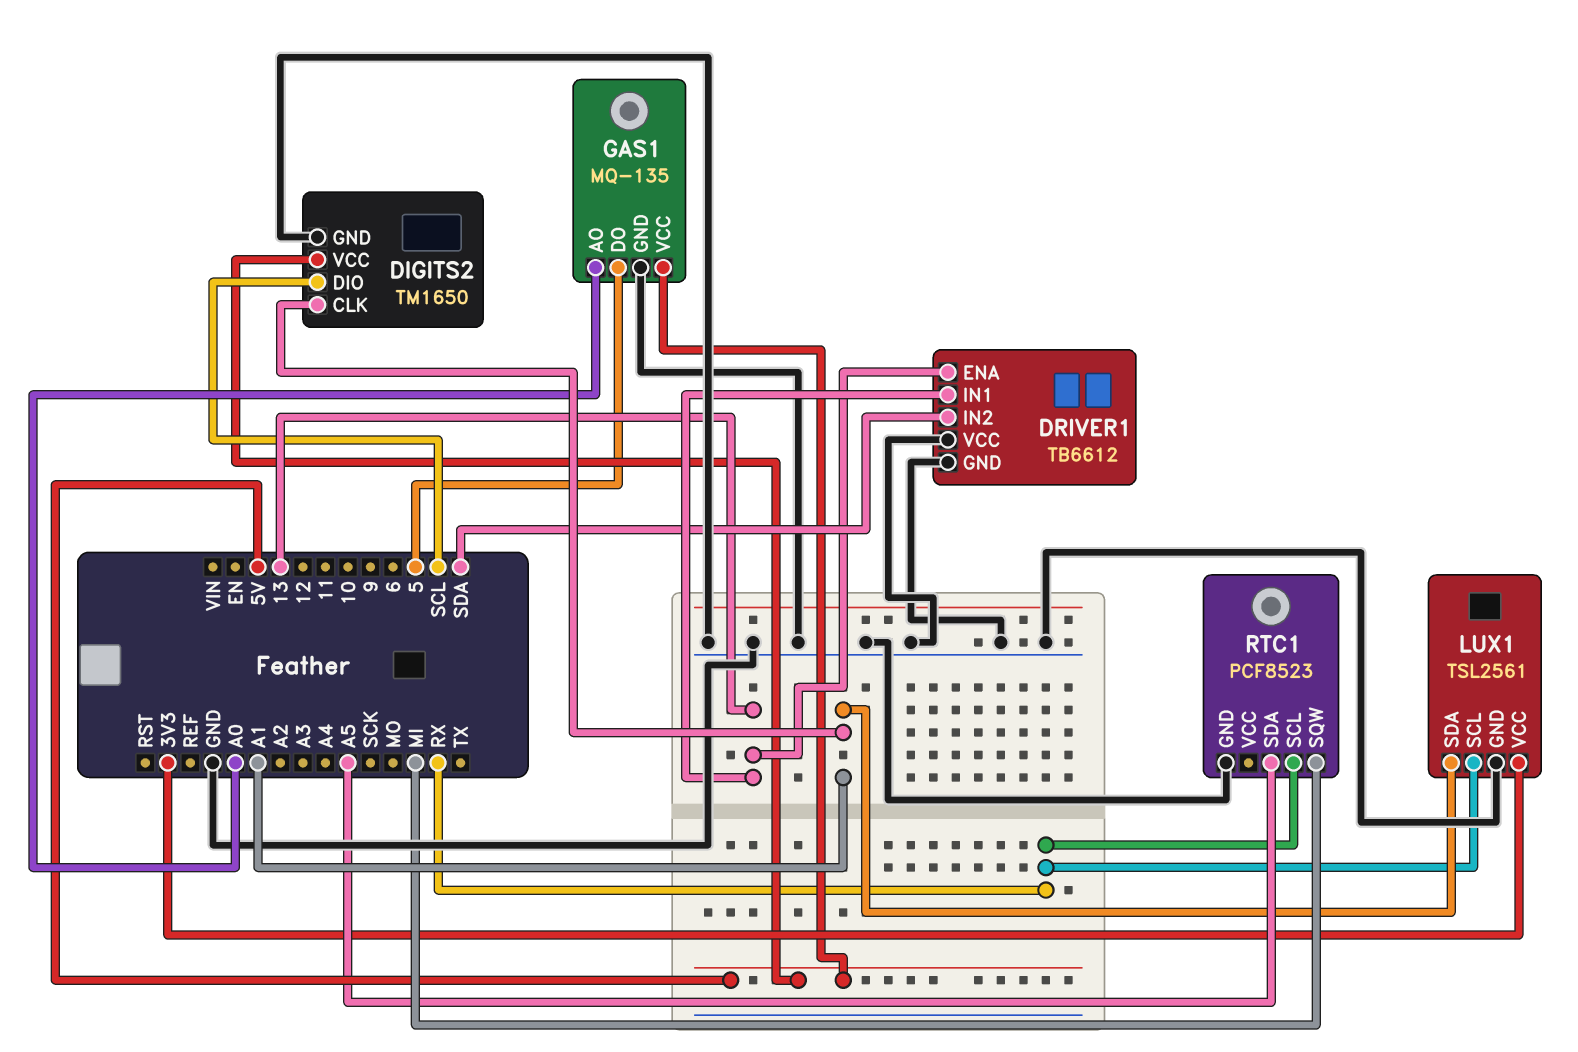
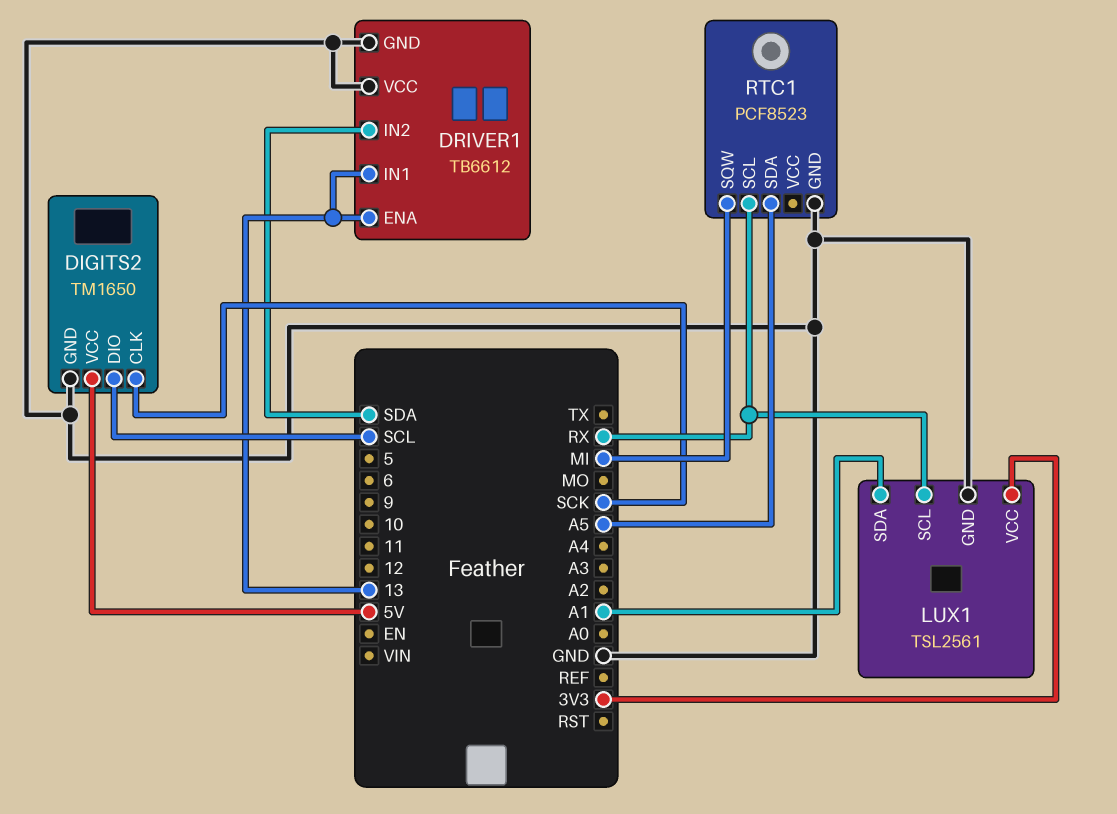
DIGITS2 pin CLK: A1 -> SCK
GAS1: MQ-135 -> none
GAS1 pin AO: A0 -> none
GAS1 pin DO: 5 -> none
GAS1 pin GND: GND -> none
GAS1 pin VCC: 5V -> none

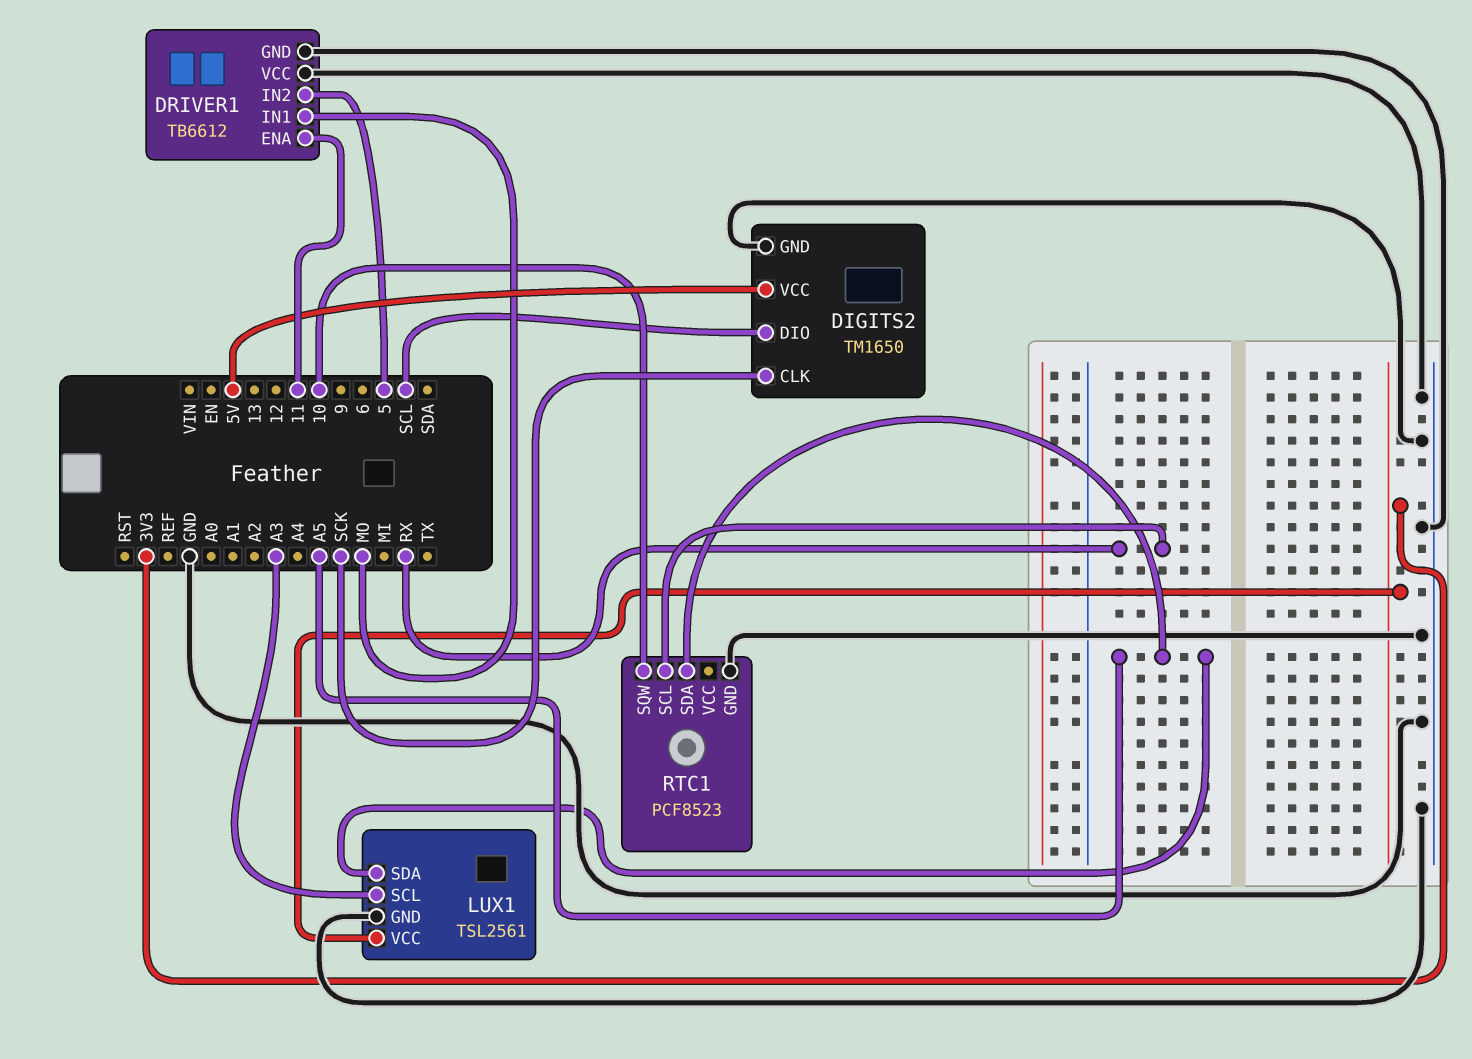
DRIVER1 pin ENA: 13 -> 11
DRIVER1 pin IN1: 13 -> MO
DRIVER1 pin IN2: SDA -> 5
LUX1 pin SCL: RX -> A3
LUX1 pin SDA: A1 -> A5
RTC1 pin SQW: MI -> 10

